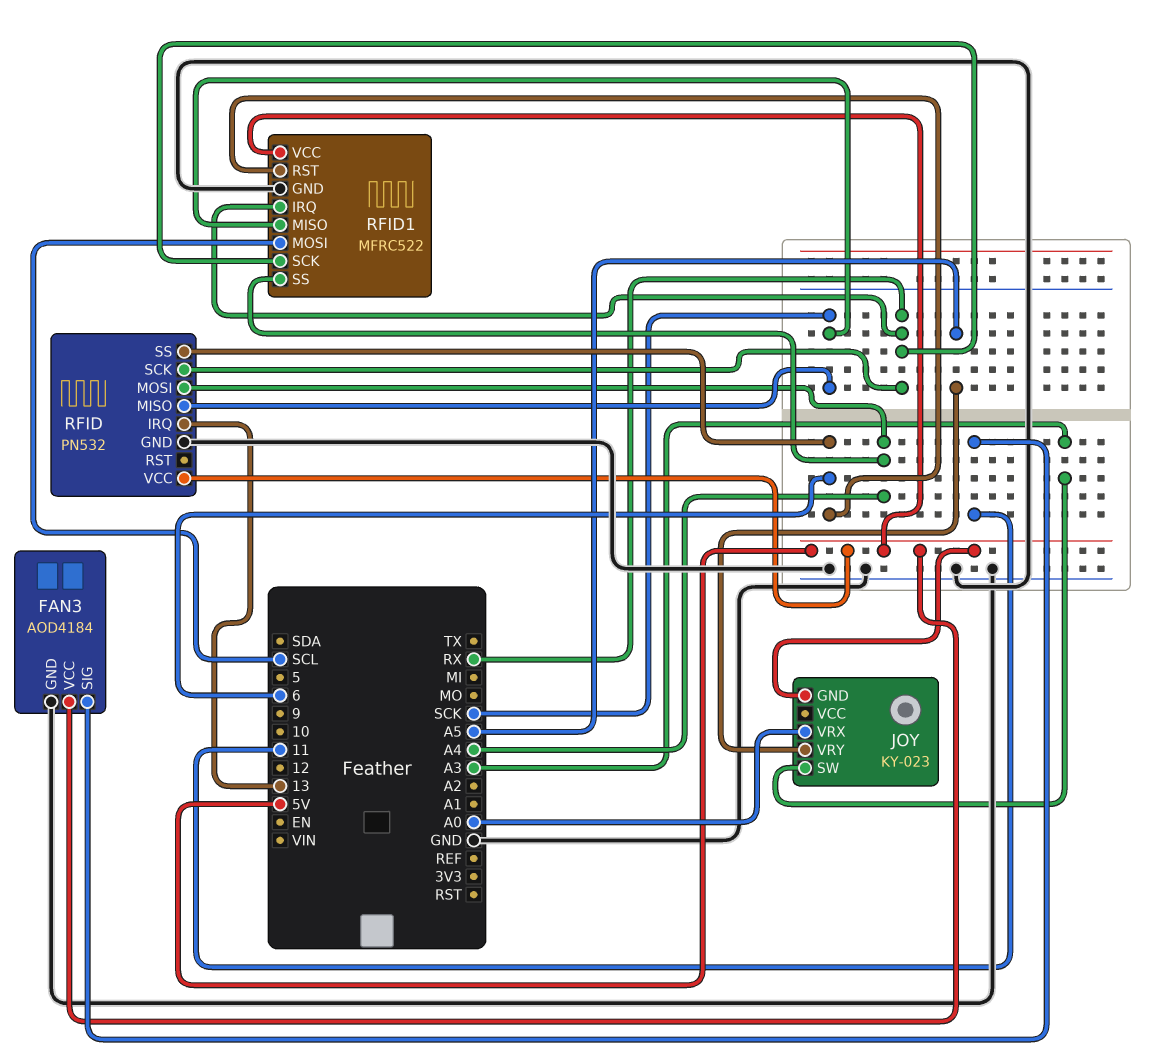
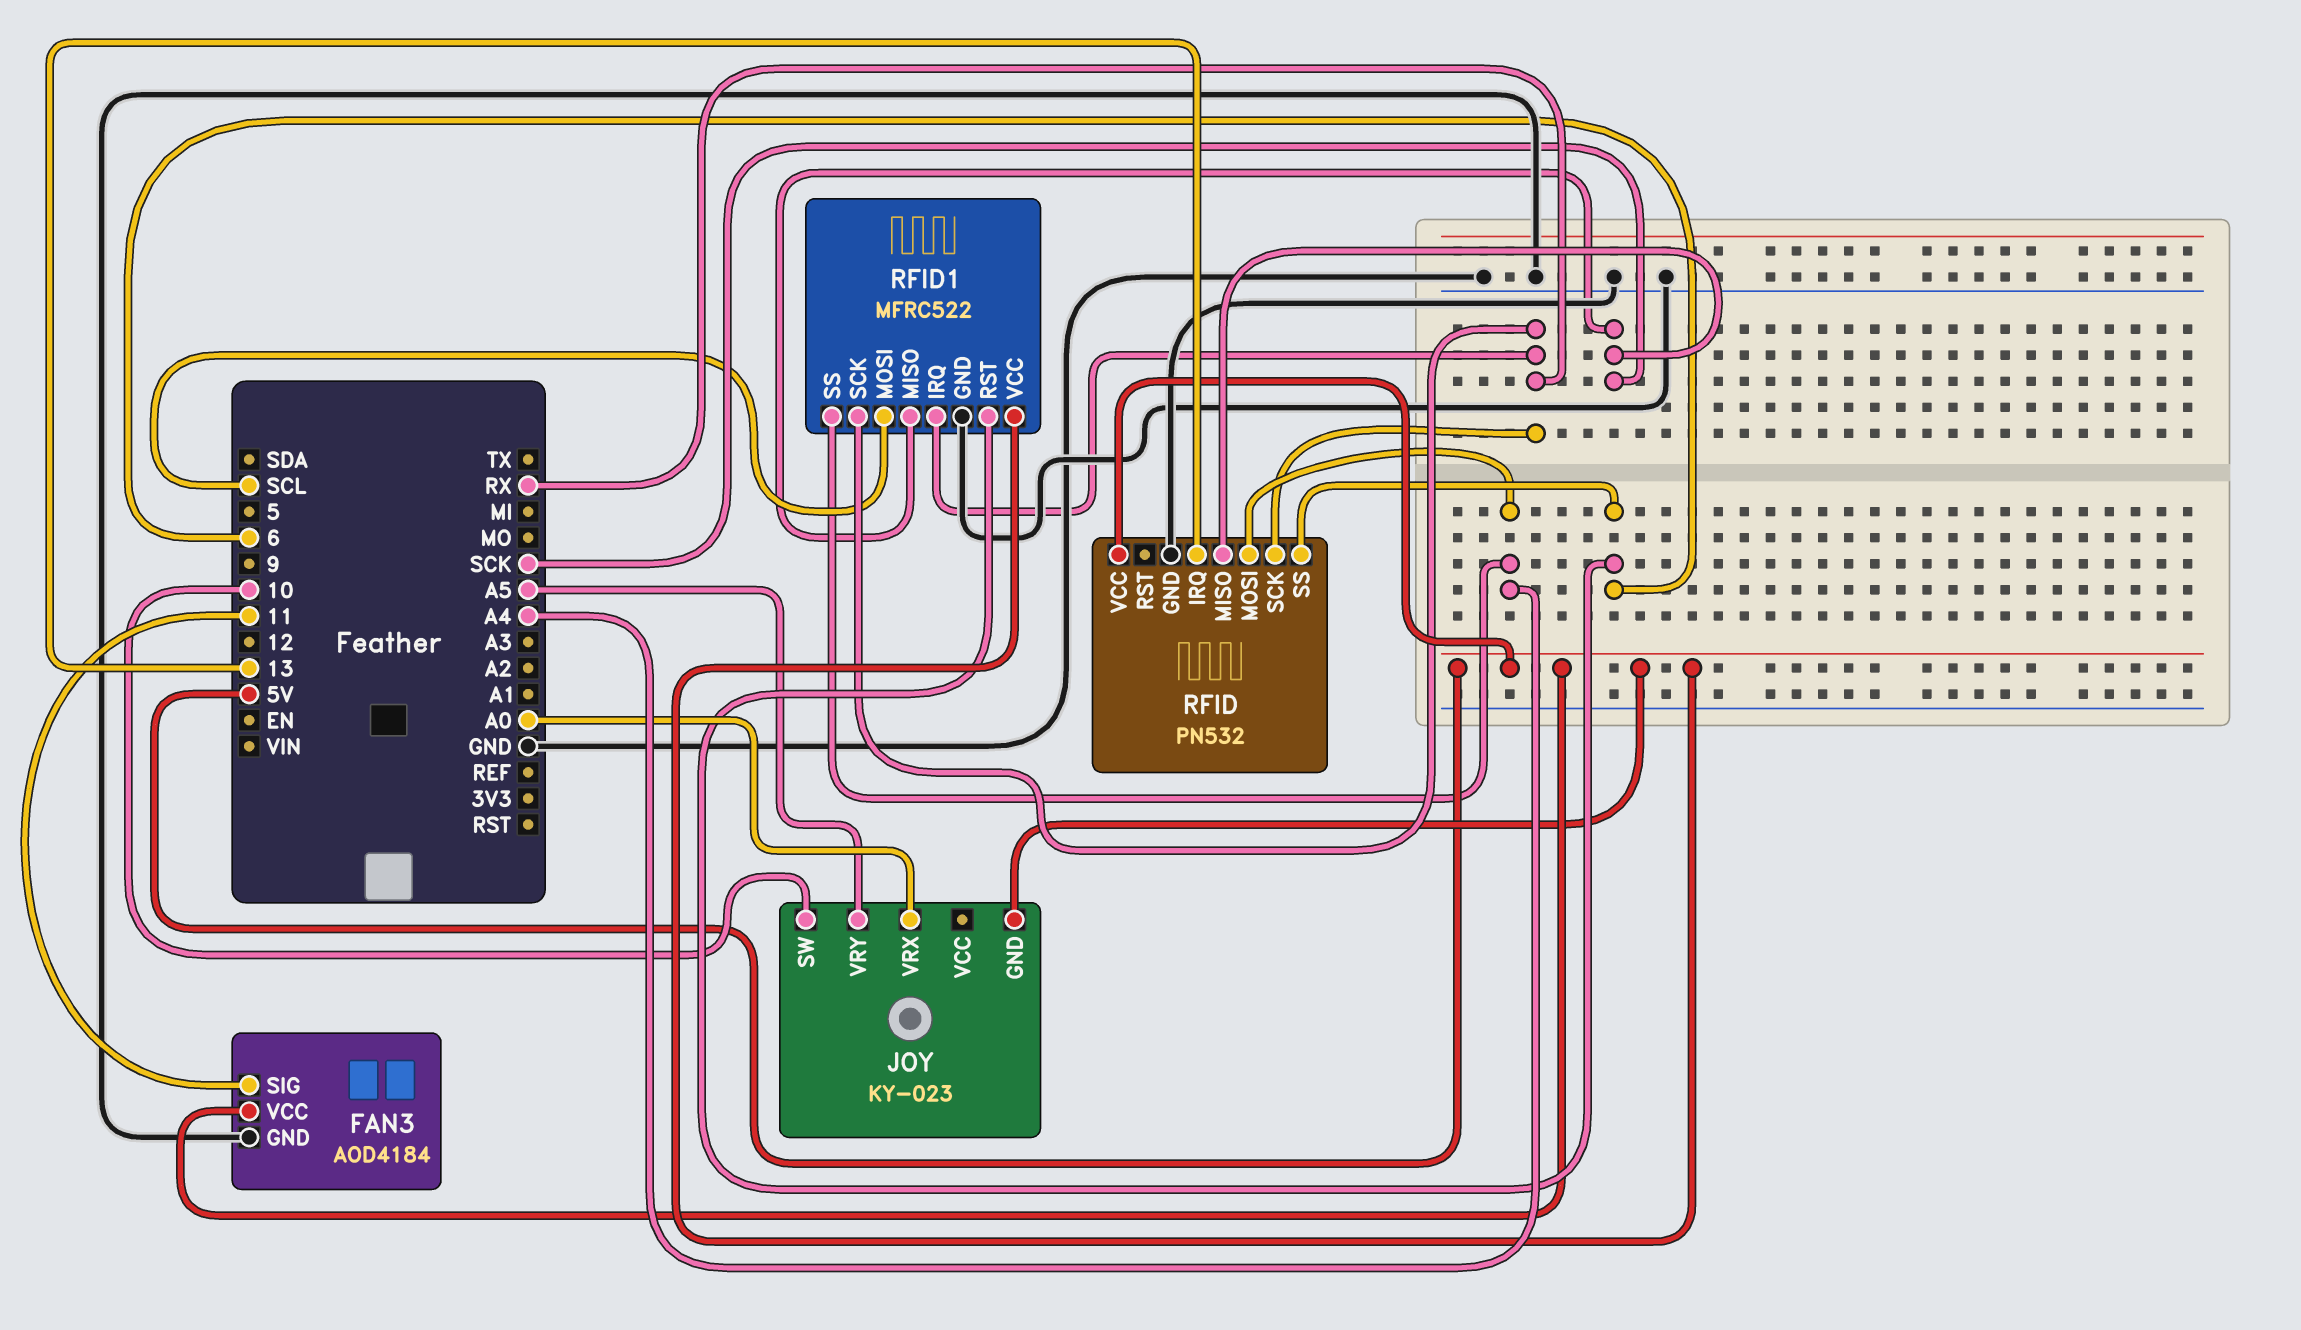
JOY pin SW: A3 -> 10

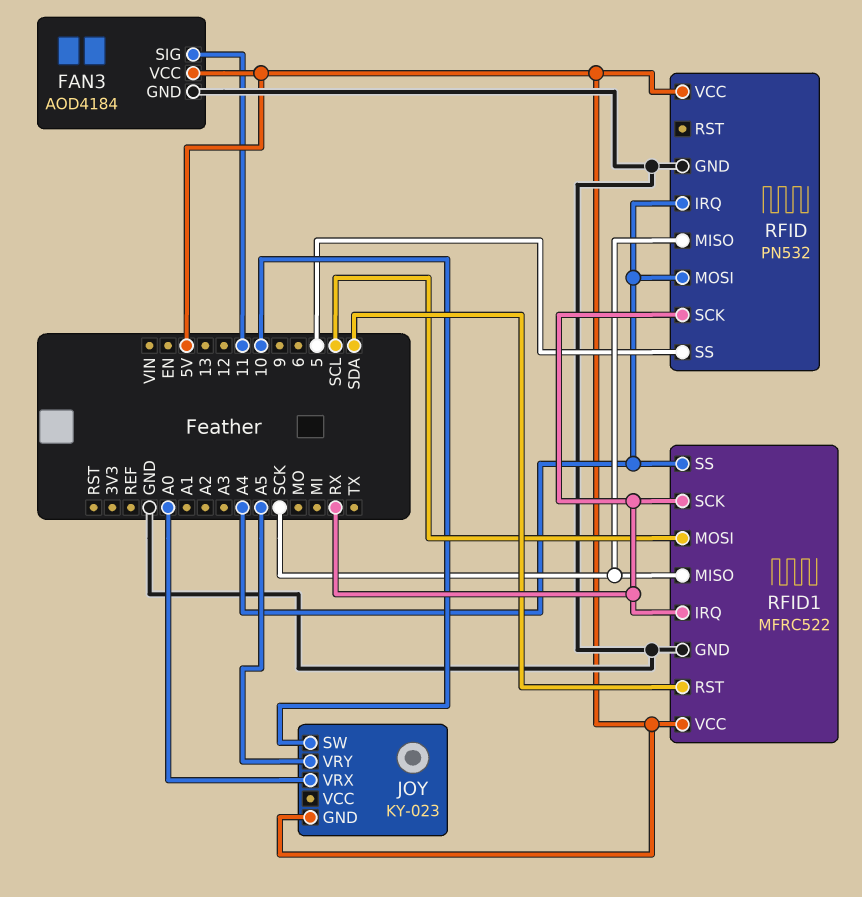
RFID pin IRQ: 13 -> A4
RFID pin SS: 6 -> 5
RFID1 pin RST: 6 -> SDA

